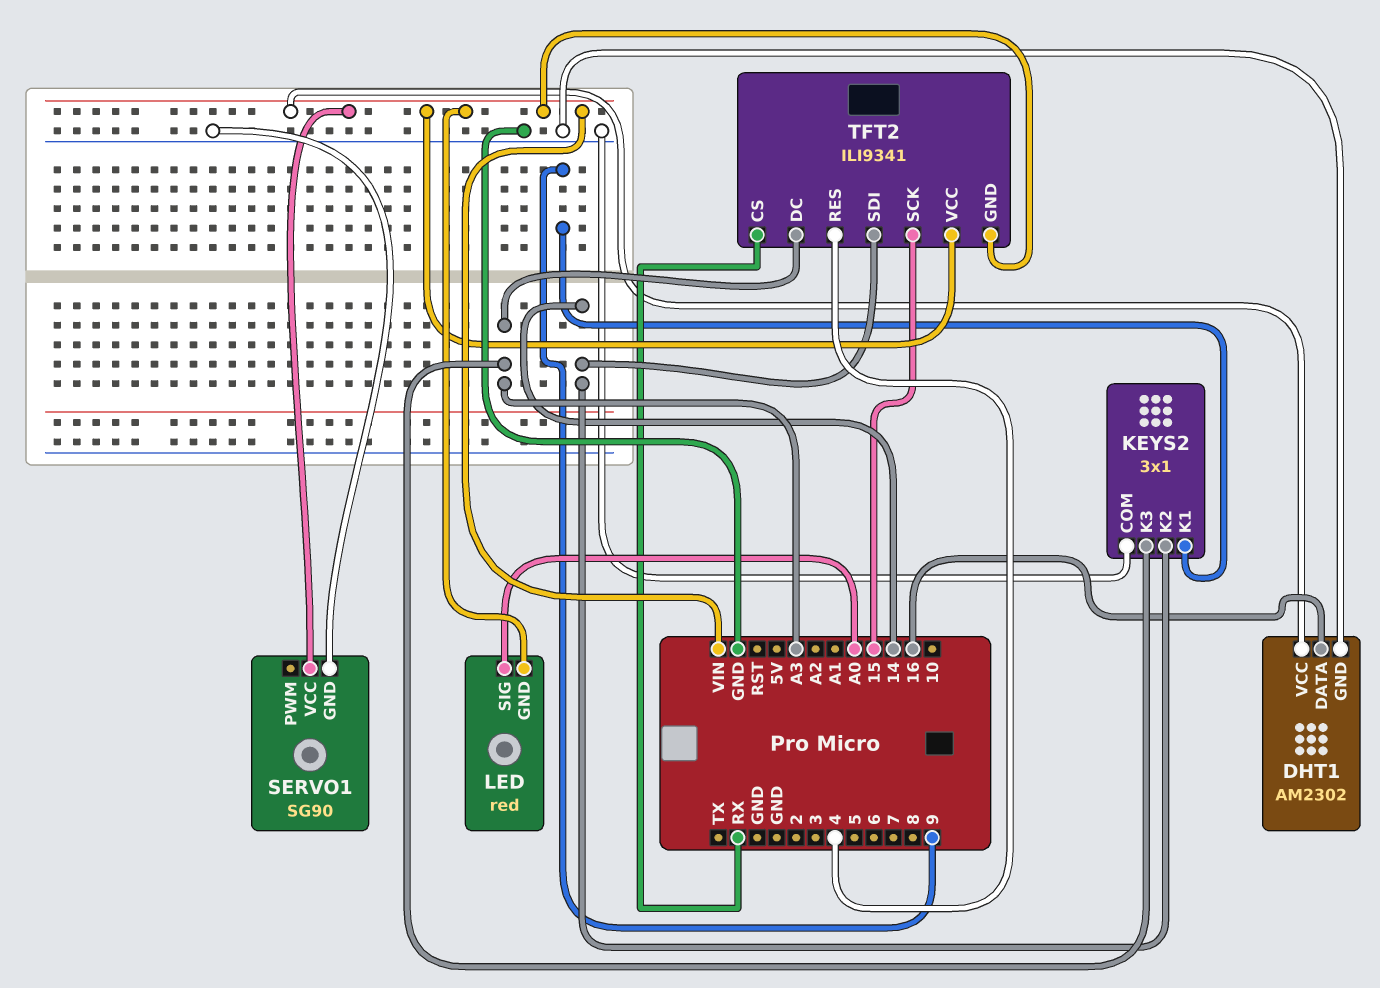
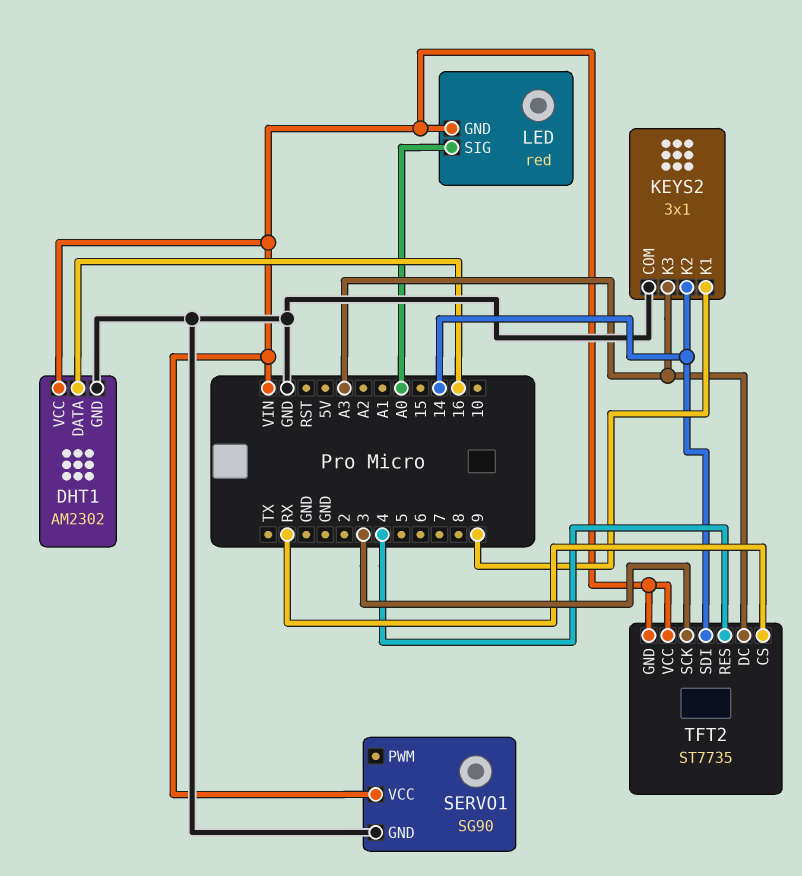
TFT2: ILI9341 -> ST7735
TFT2 pin SCK: 15 -> 3

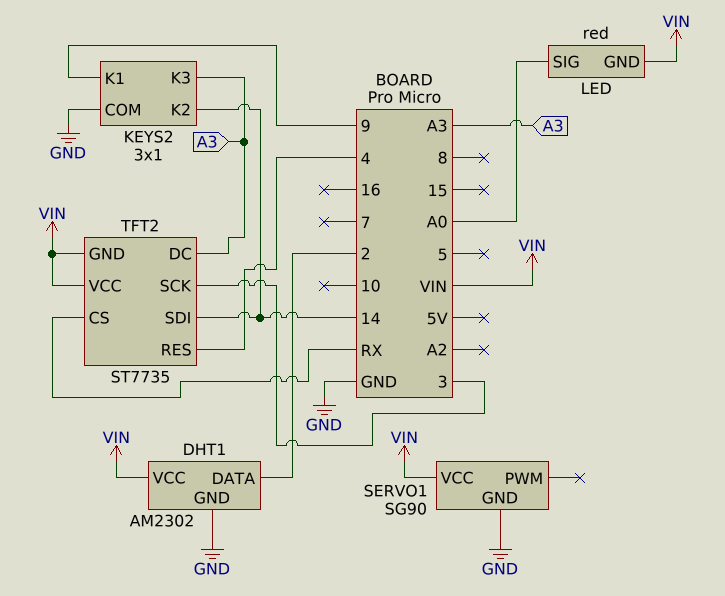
DHT1 pin DATA: 16 -> 2

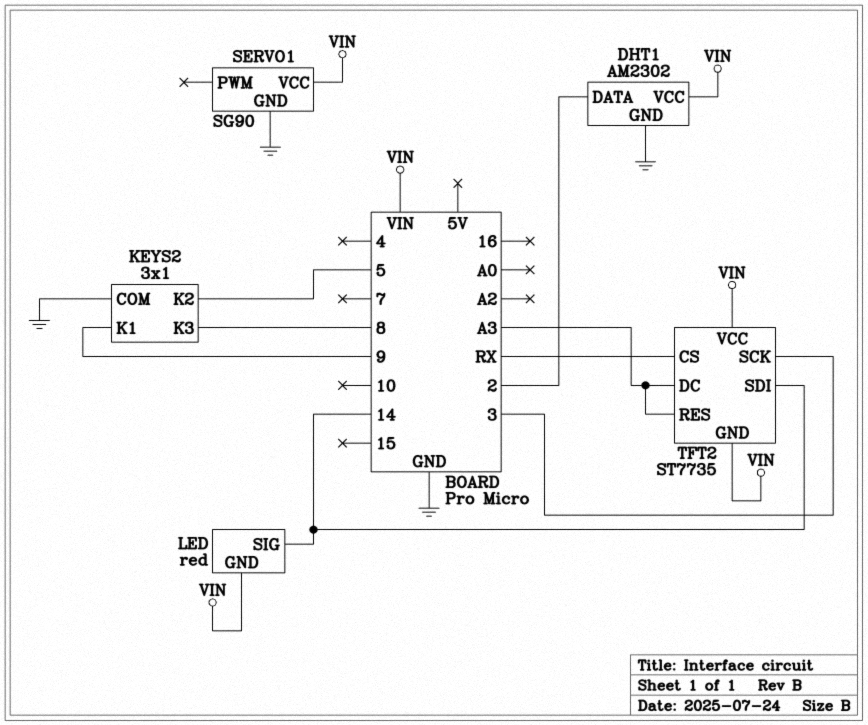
KEYS2 pin K2: 14 -> 5
KEYS2 pin K3: A3 -> 8
LED pin SIG: A0 -> 14
TFT2 pin RES: 4 -> A3

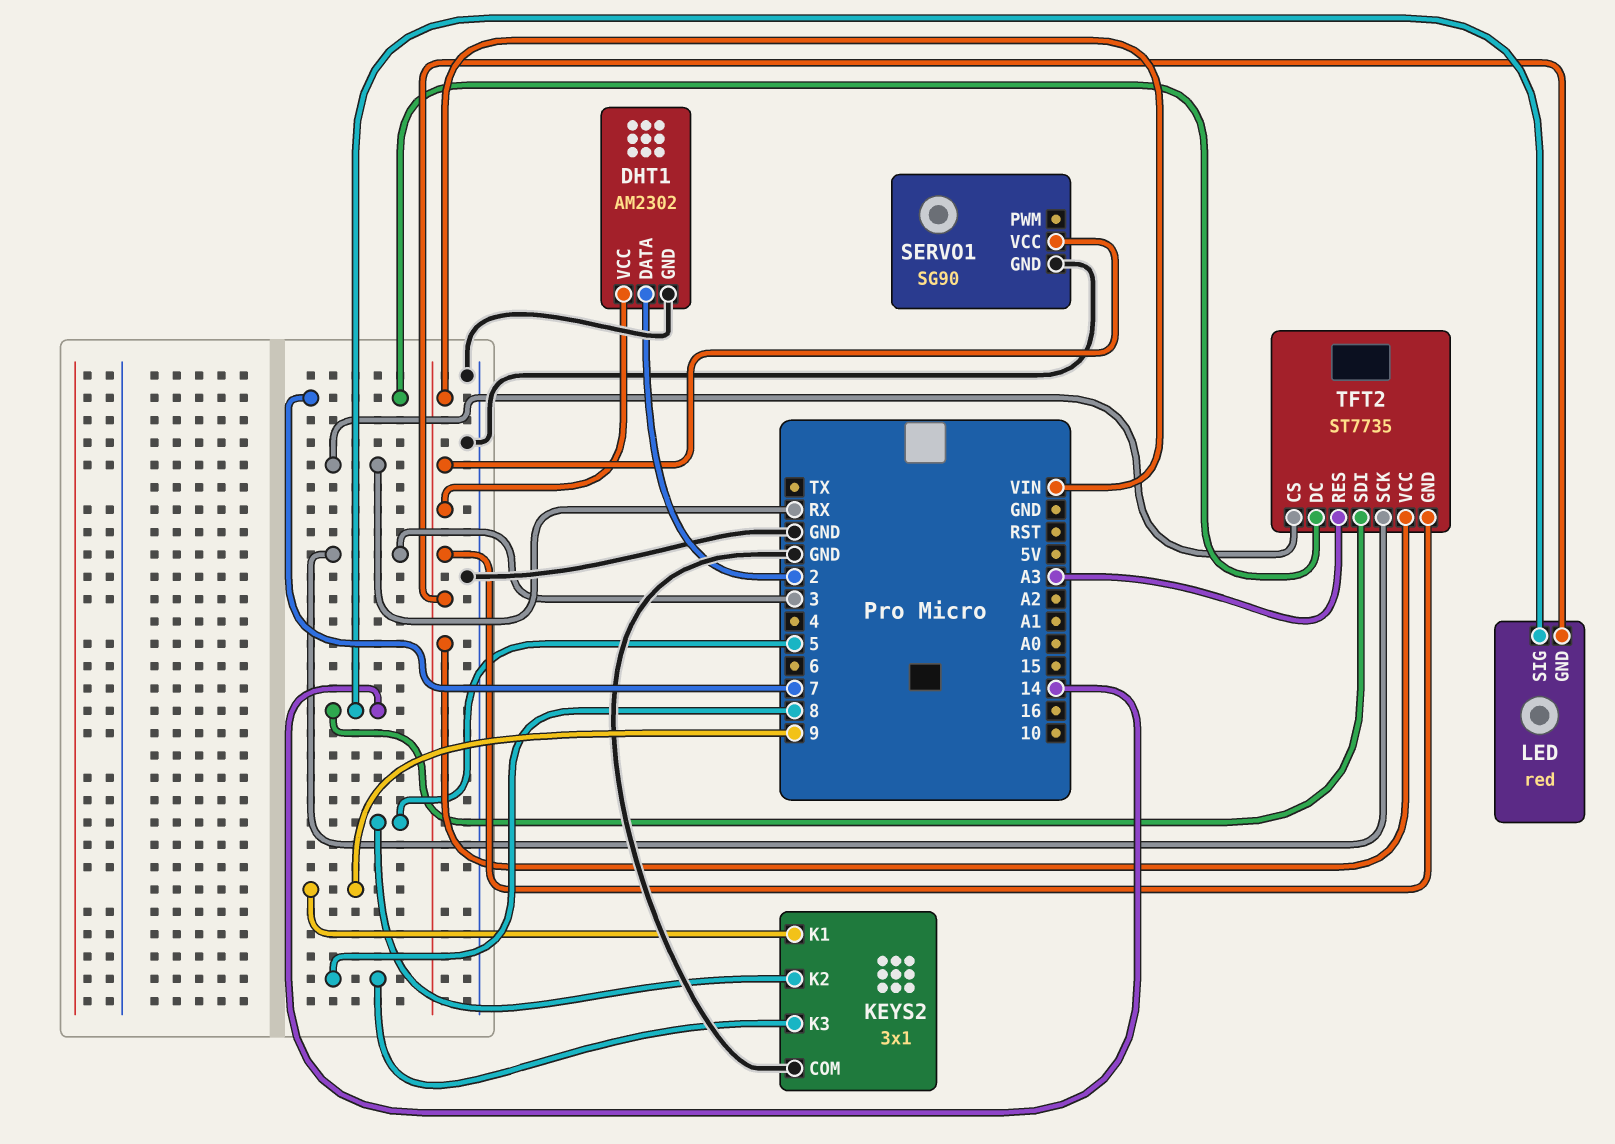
TFT2 pin DC: A3 -> 7

